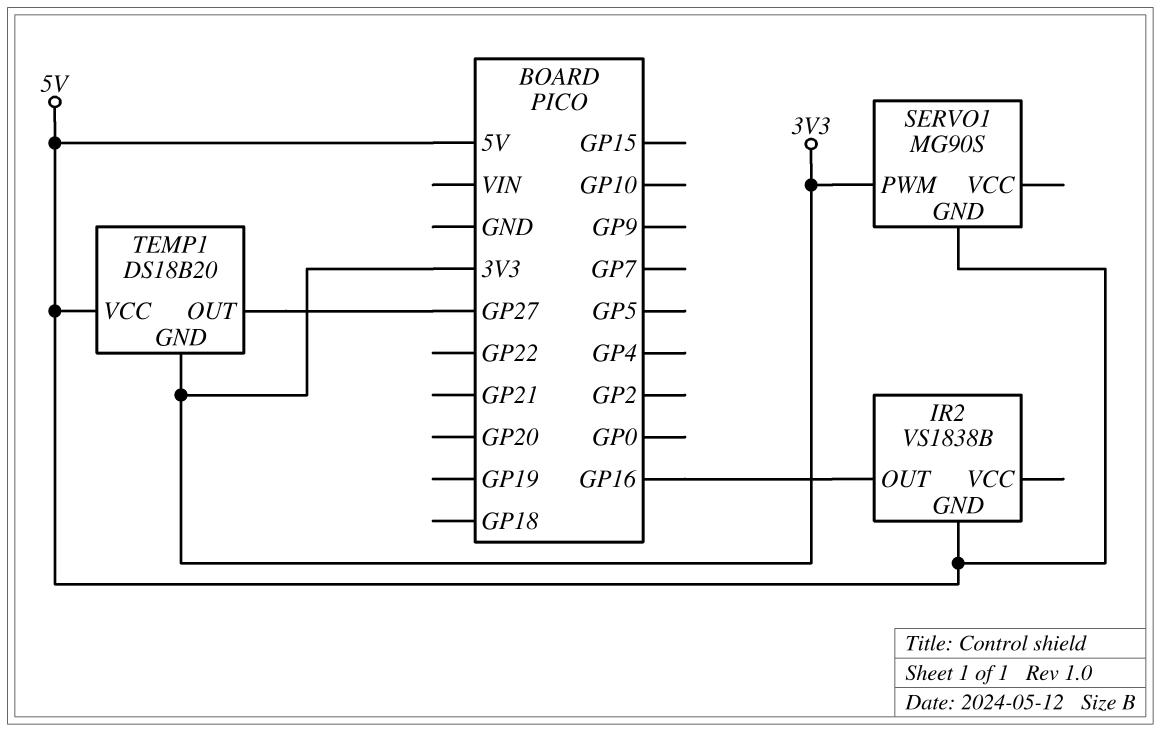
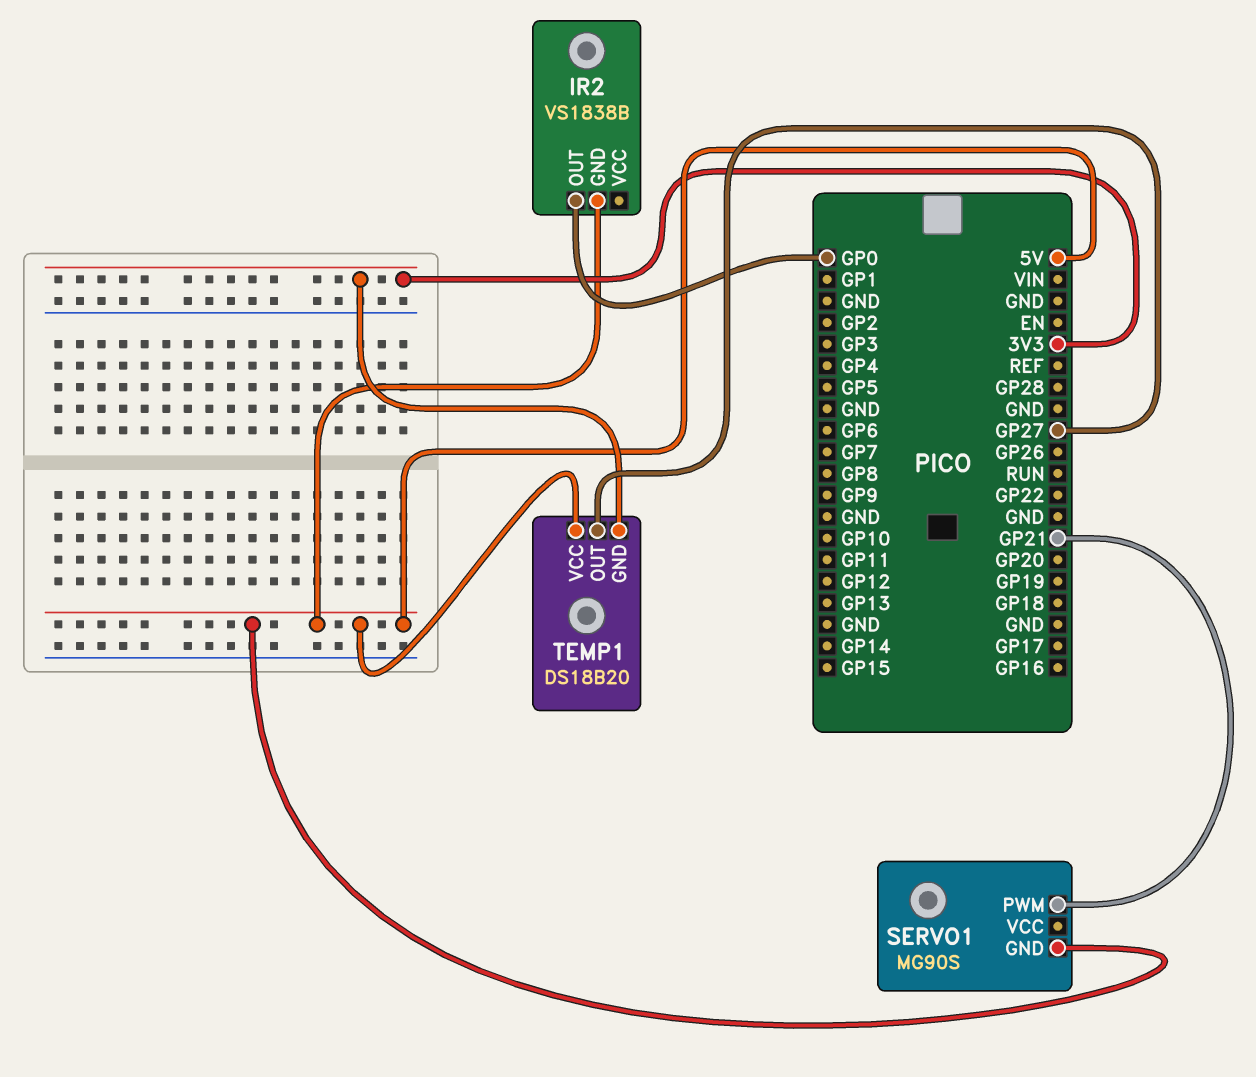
IR2 pin OUT: GP16 -> GP0
SERVO1 pin PWM: 3V3 -> GP21

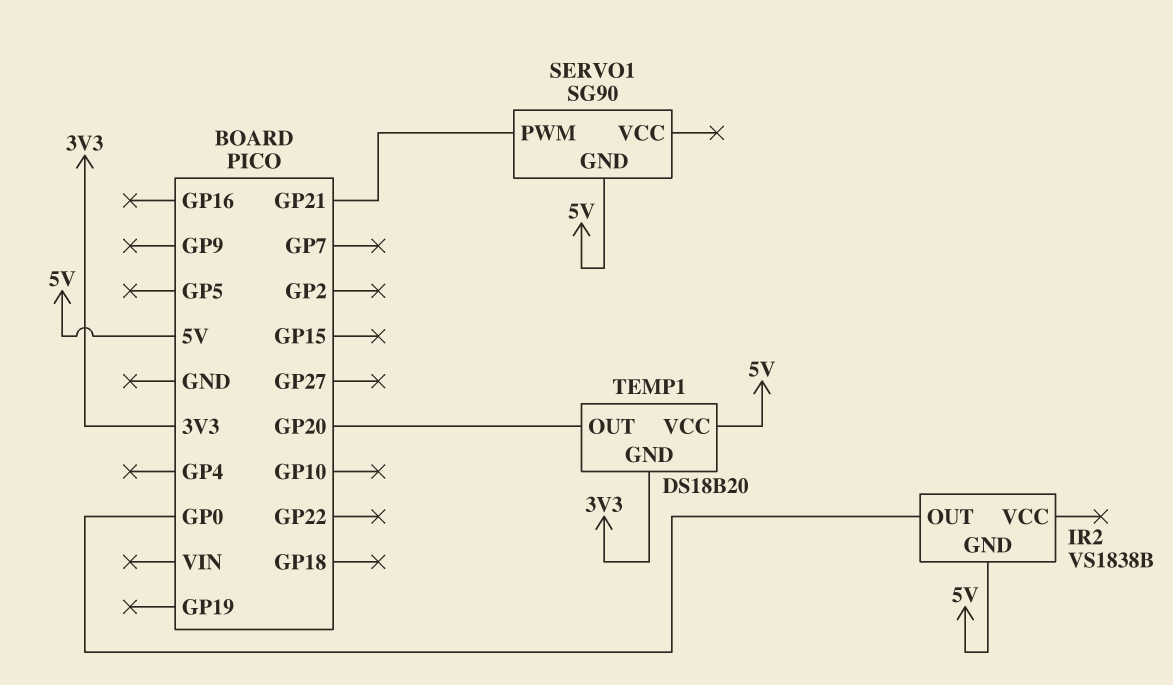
SERVO1: MG90S -> SG90
TEMP1 pin OUT: GP27 -> GP20

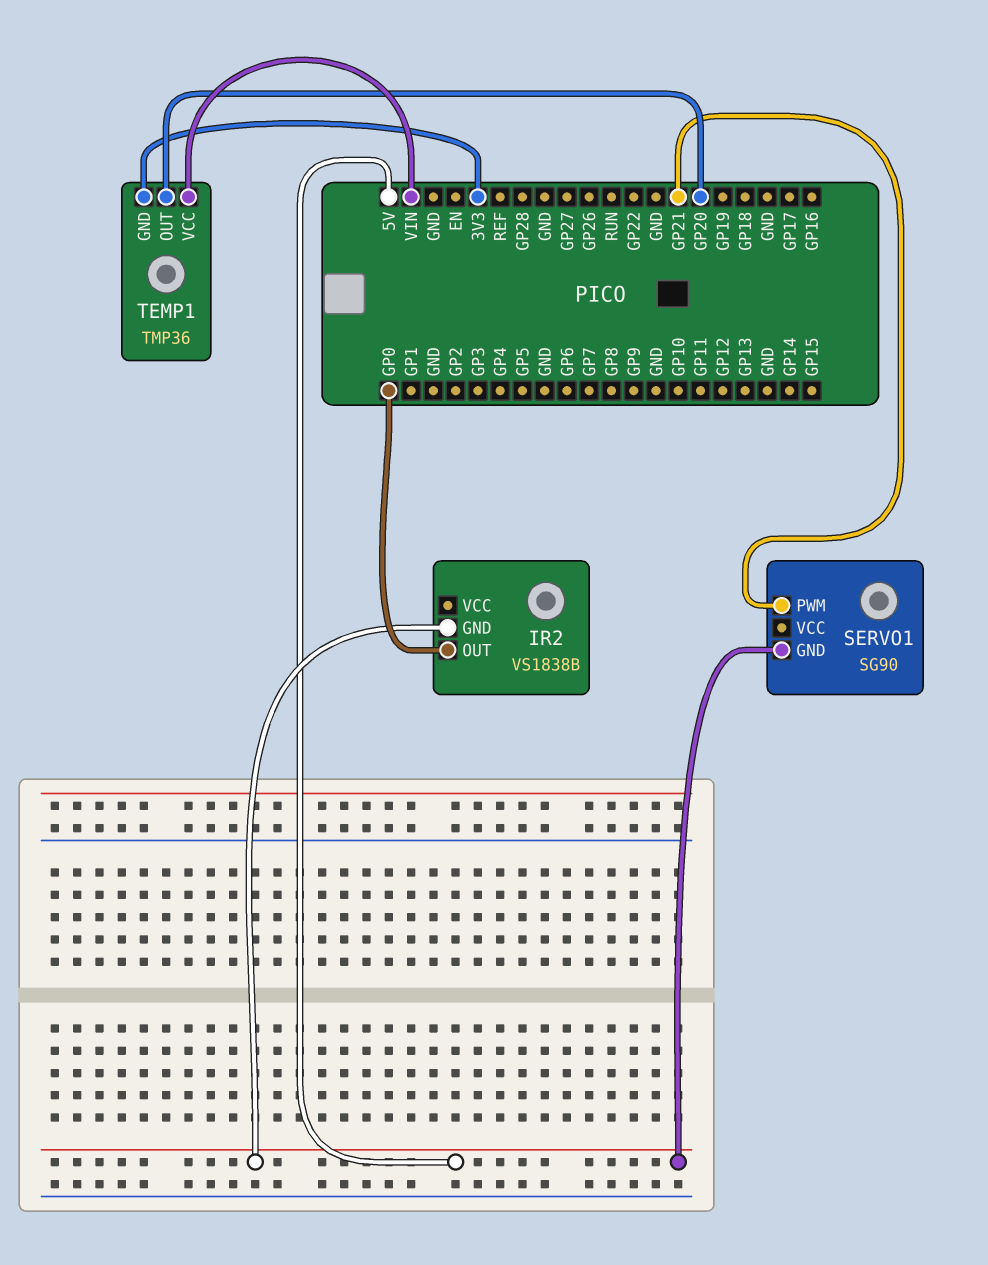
TEMP1: DS18B20 -> TMP36
TEMP1 pin VCC: 5V -> VIN

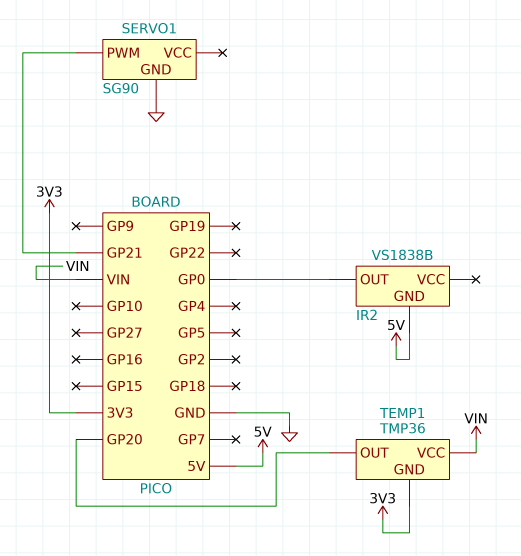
SERVO1 pin GND: 5V -> GND

